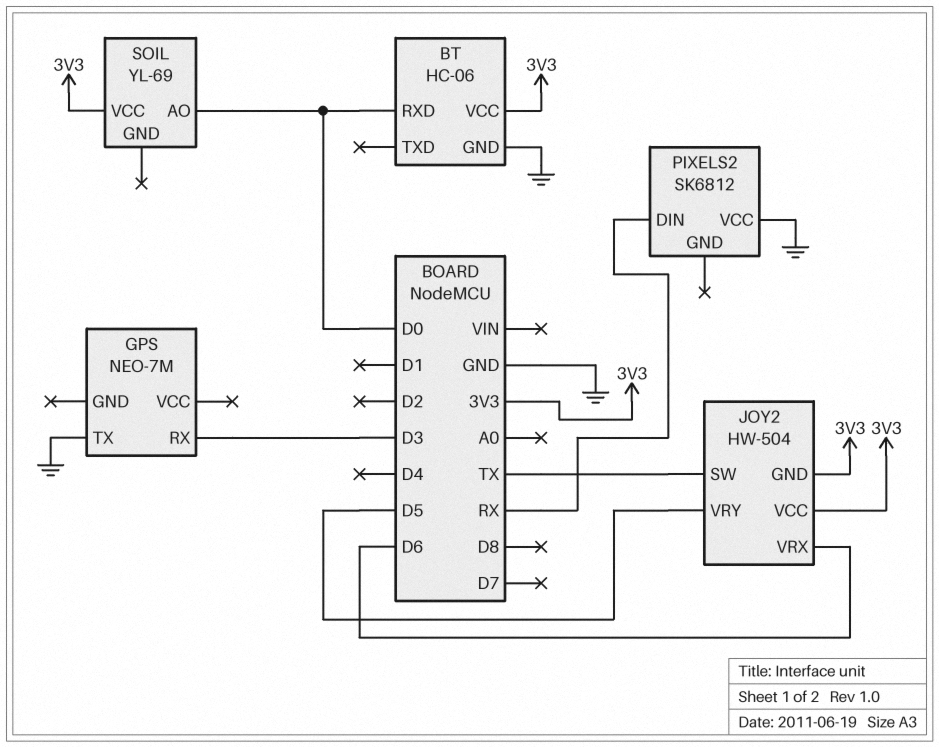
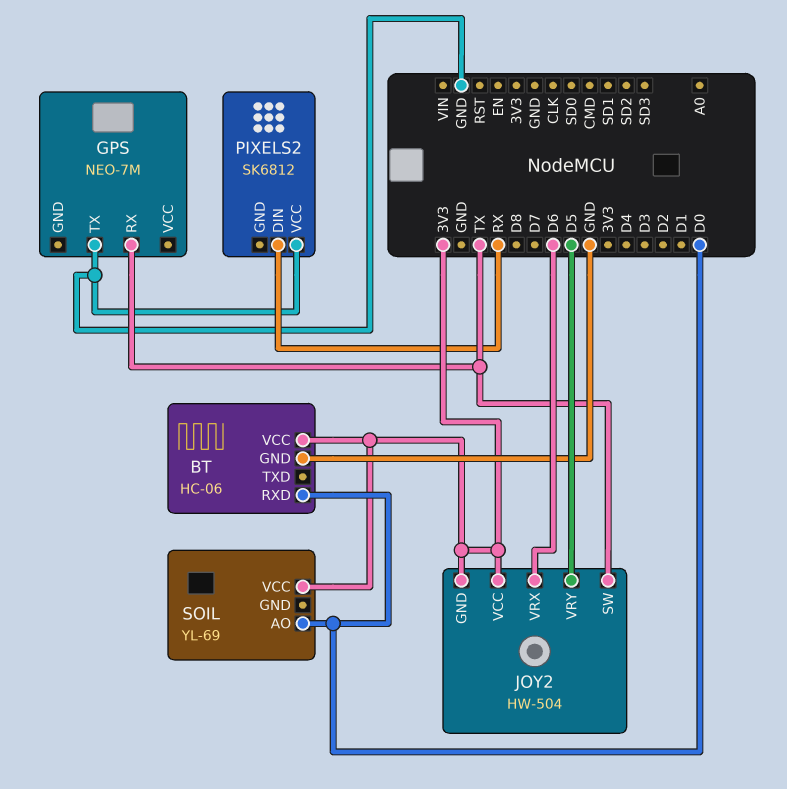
GPS pin RX: D3 -> TX

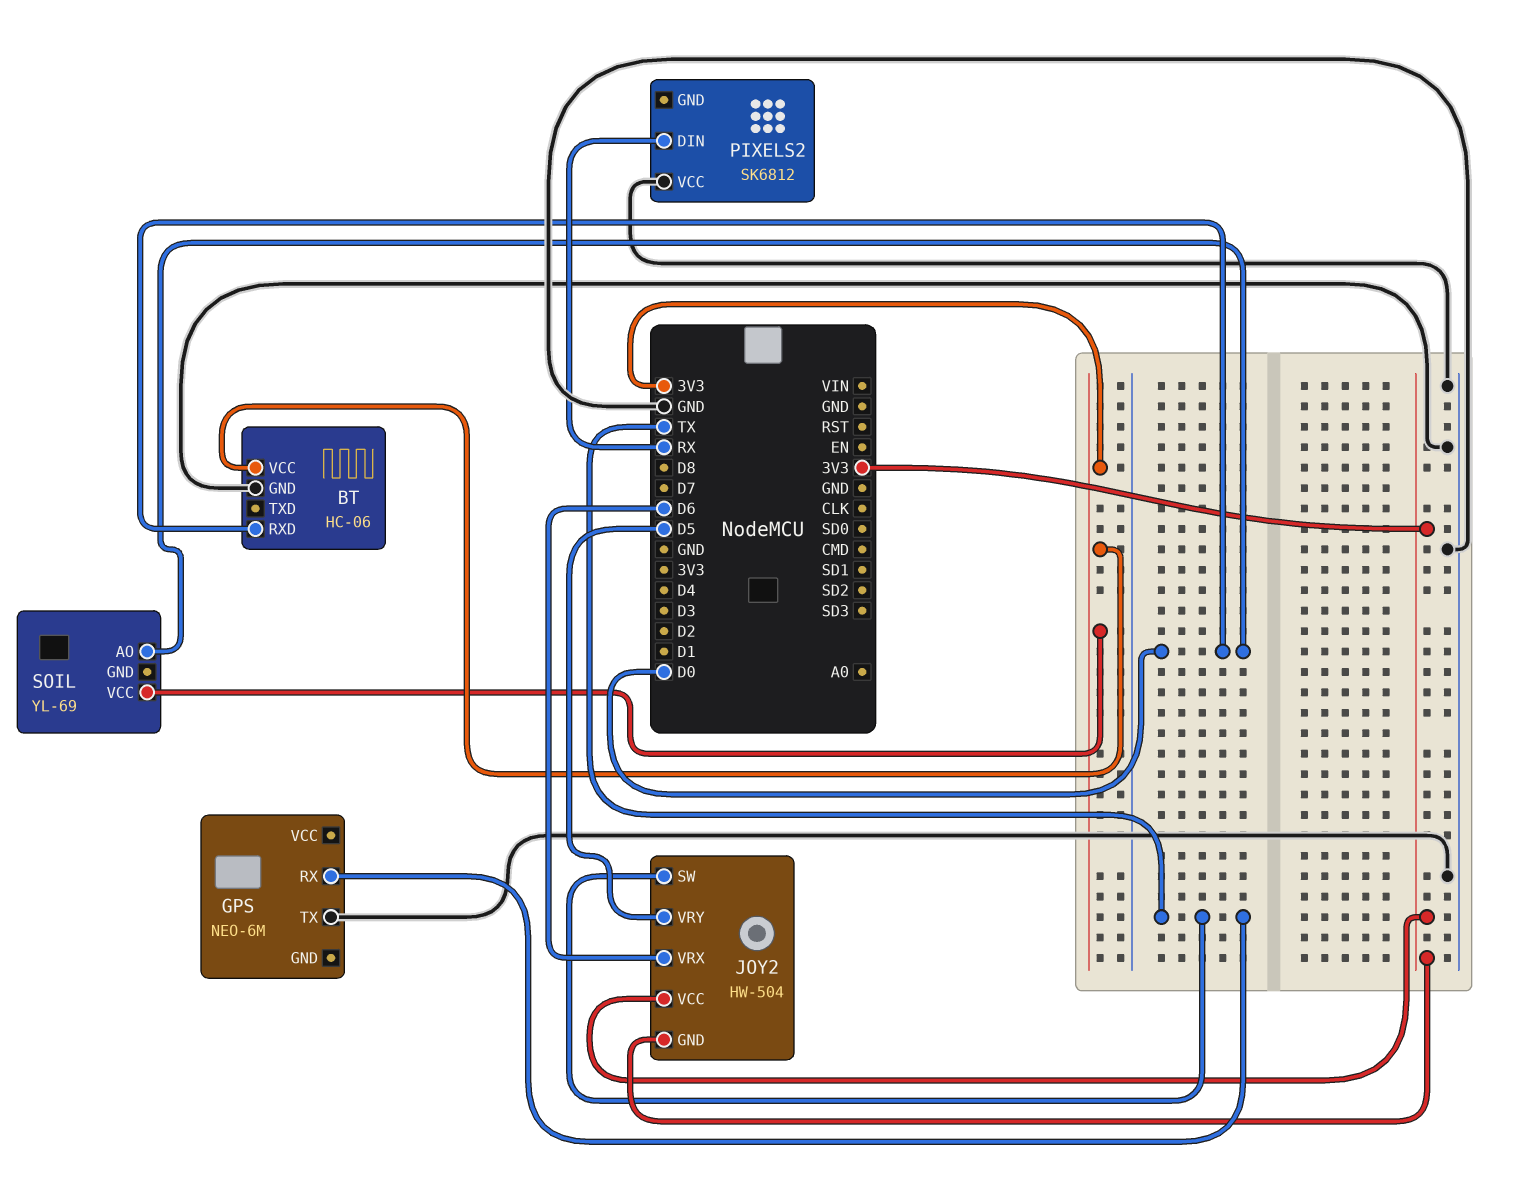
GPS: NEO-7M -> NEO-6M

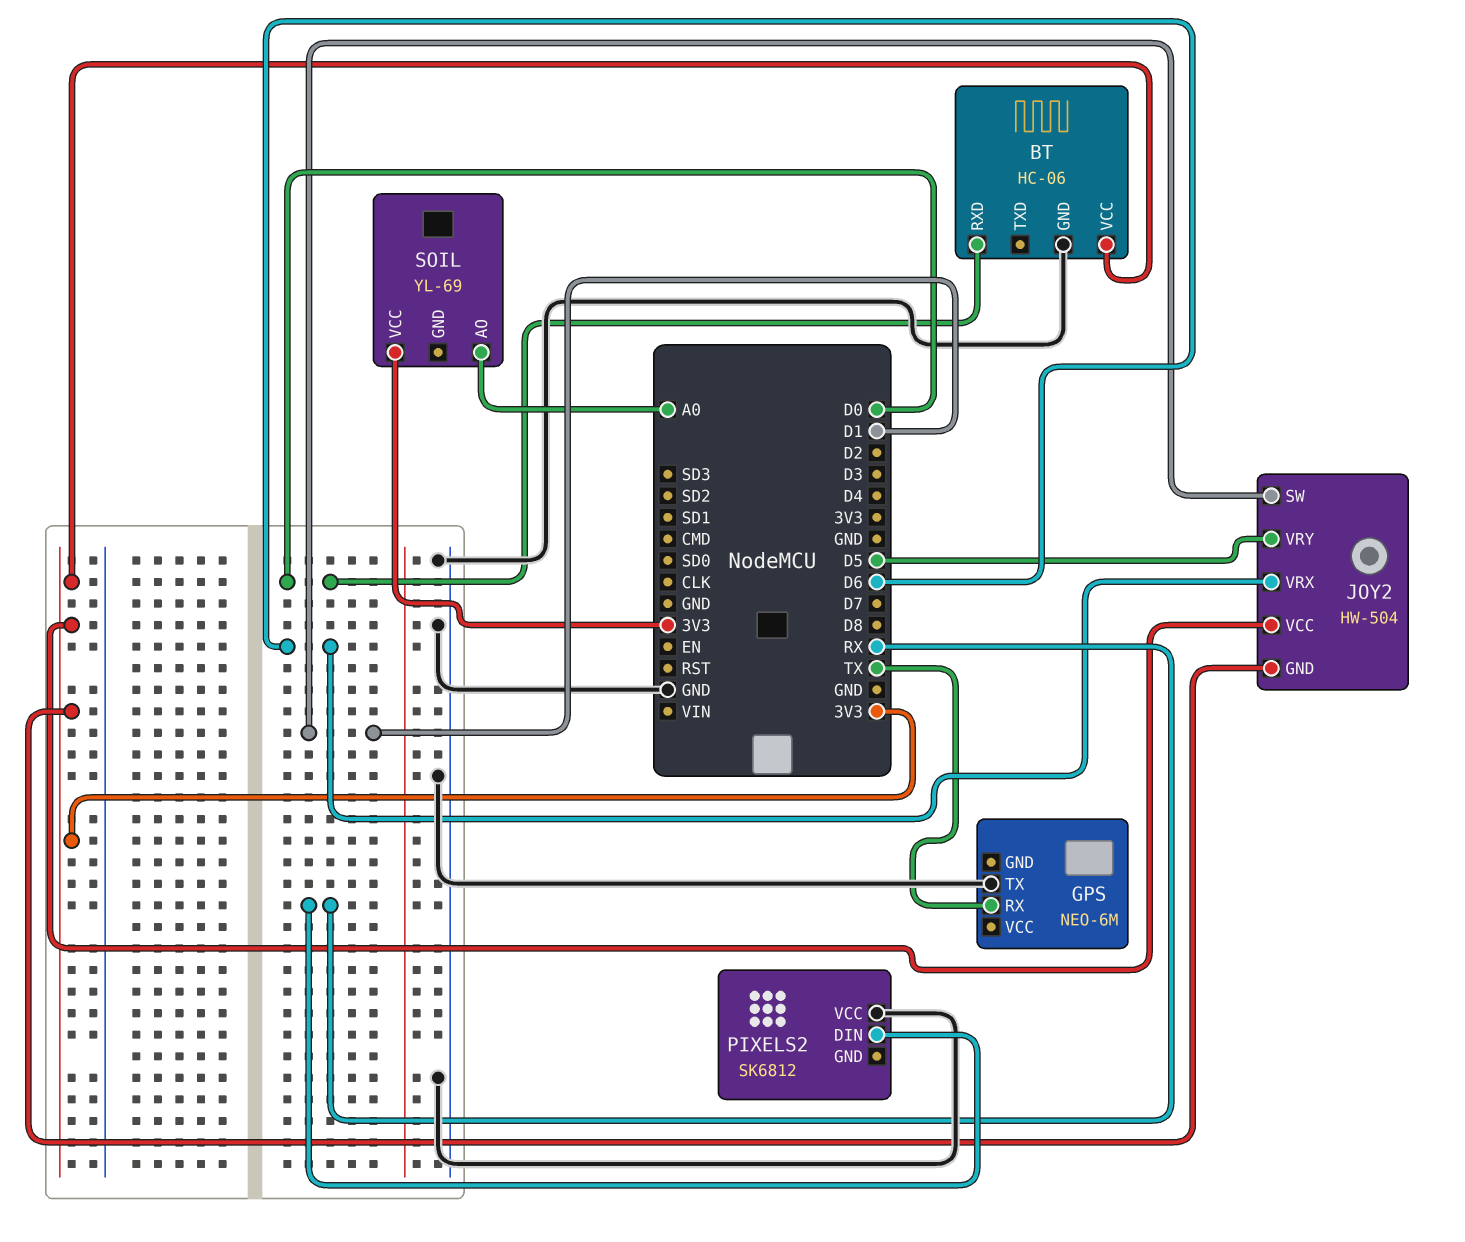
JOY2 pin SW: TX -> D1
SOIL pin AO: D0 -> A0

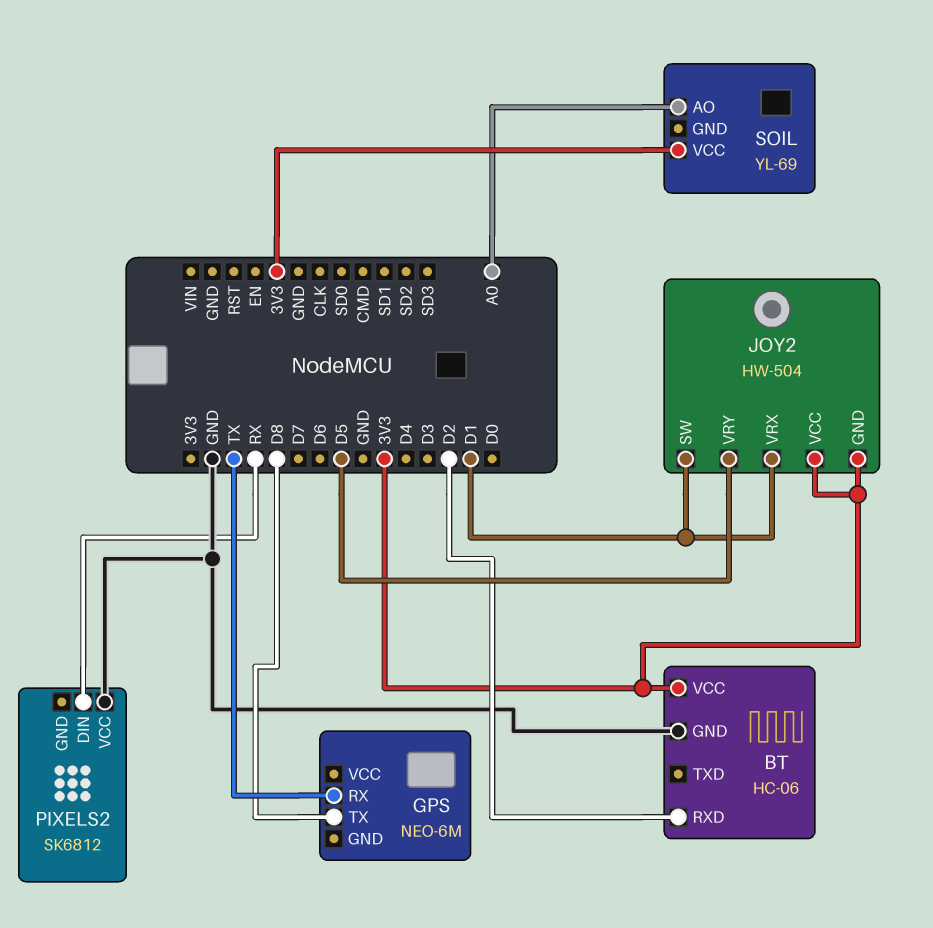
BT pin RXD: D0 -> D2
GPS pin TX: GND -> D8
JOY2 pin VRX: D6 -> D1

